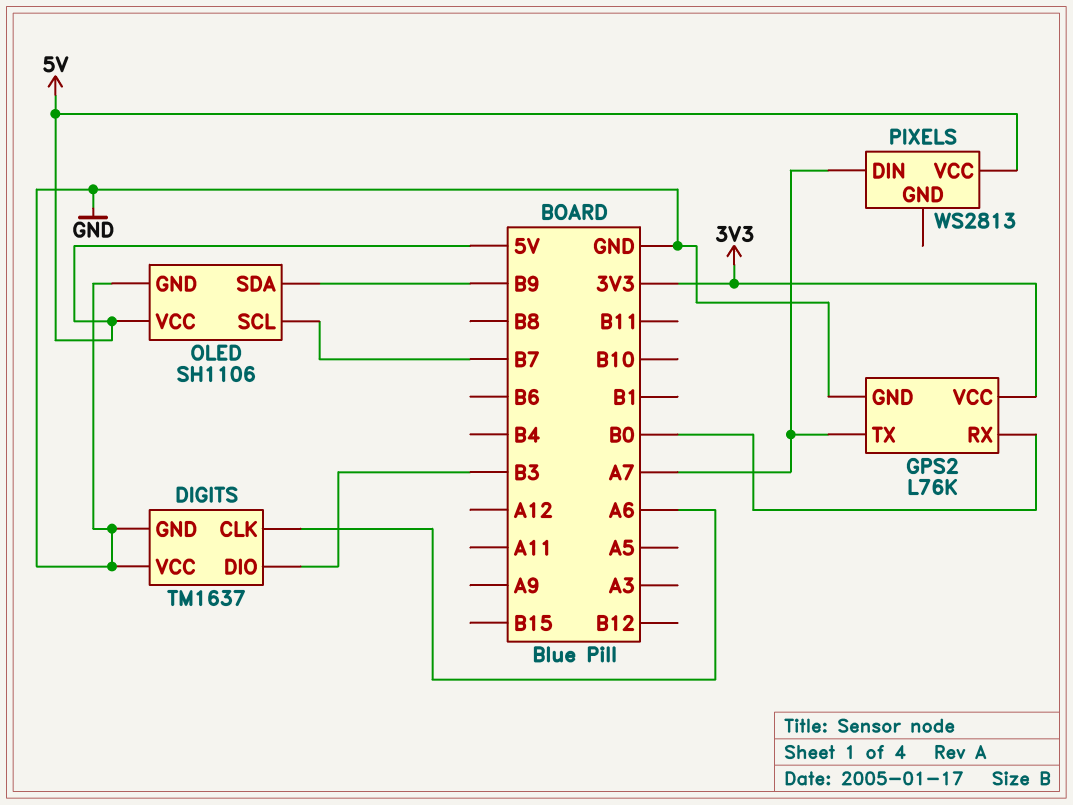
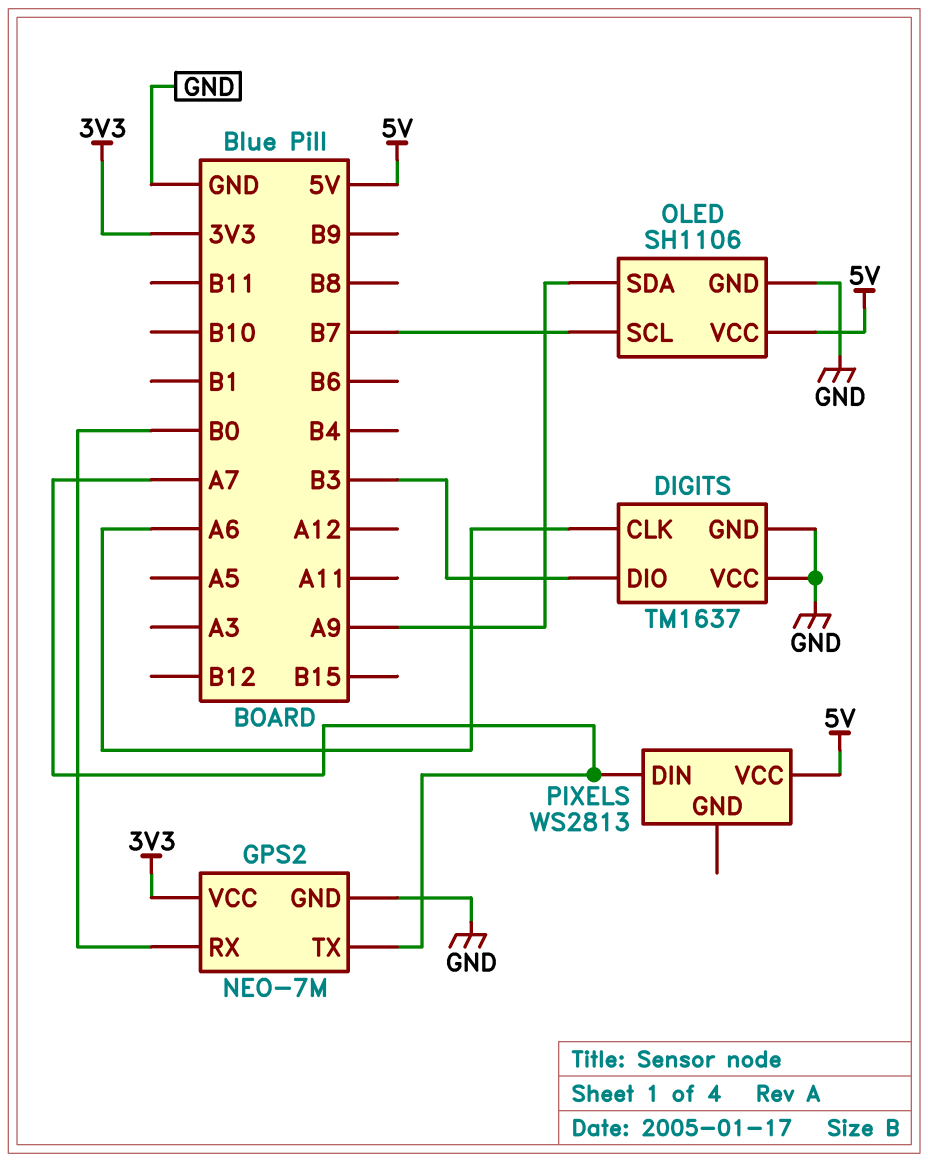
GPS2: L76K -> NEO-7M
OLED pin SDA: B9 -> A9

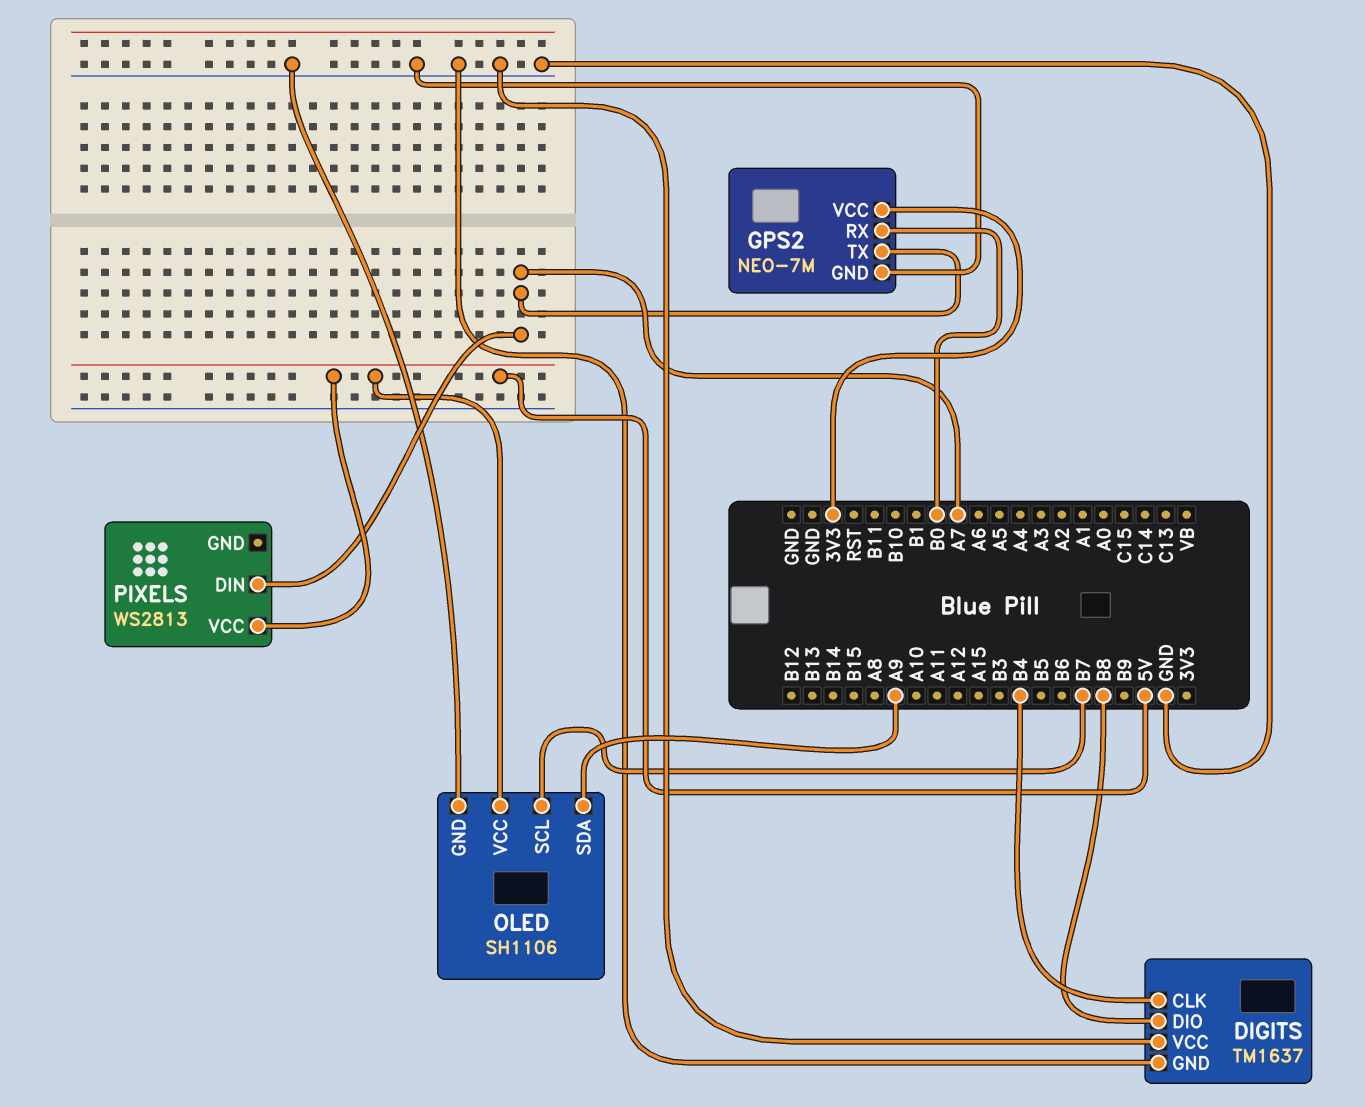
DIGITS pin CLK: A6 -> B4
DIGITS pin DIO: B3 -> B8

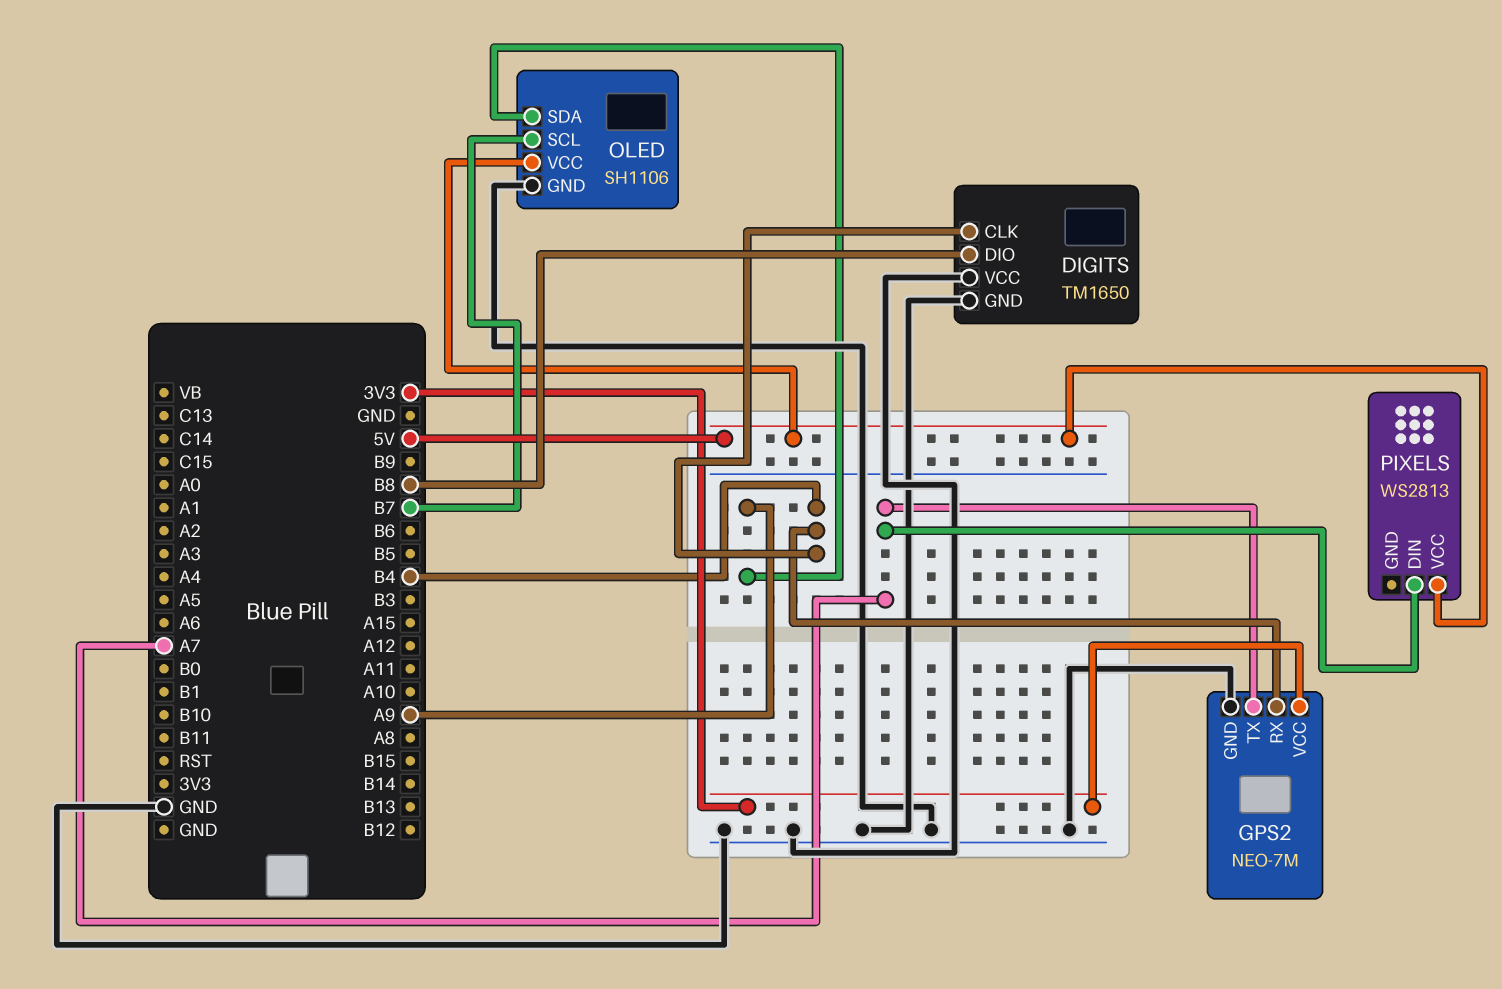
DIGITS: TM1637 -> TM1650
GPS2 pin RX: B0 -> B4

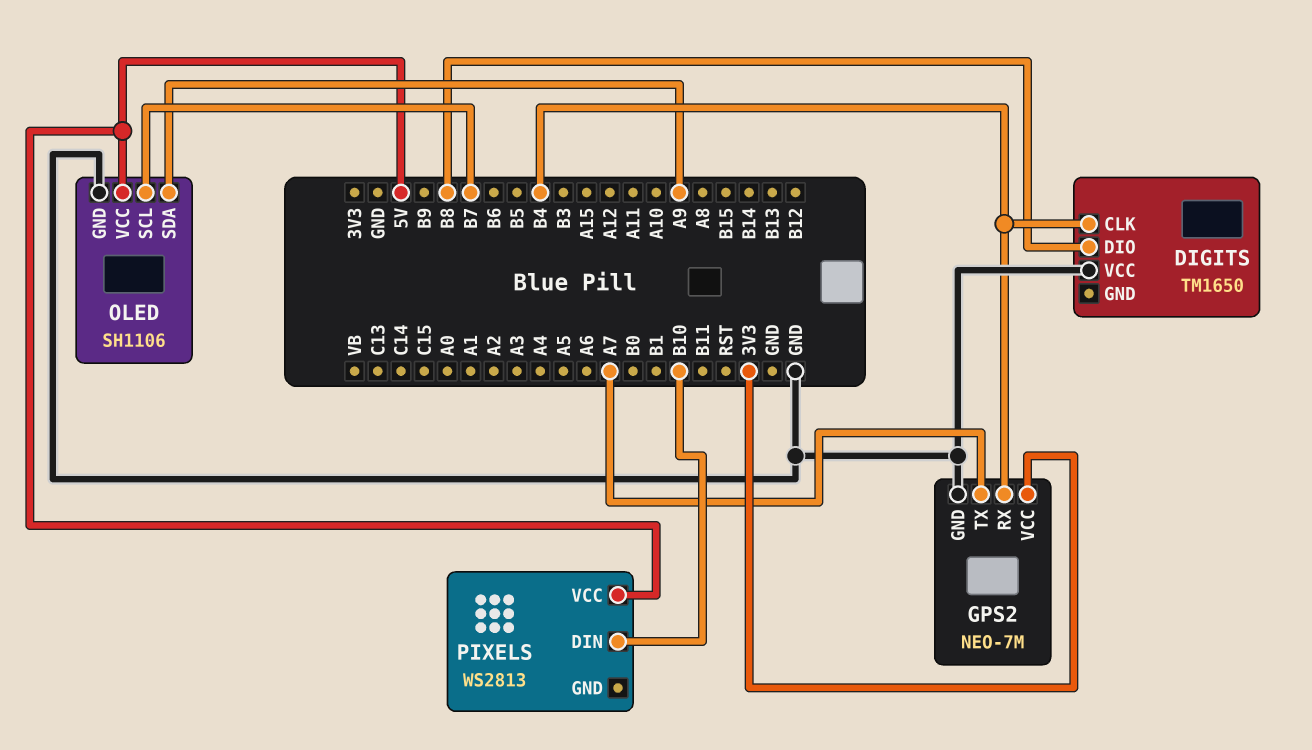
DIGITS pin GND: GND -> none
PIXELS pin DIN: A7 -> B10

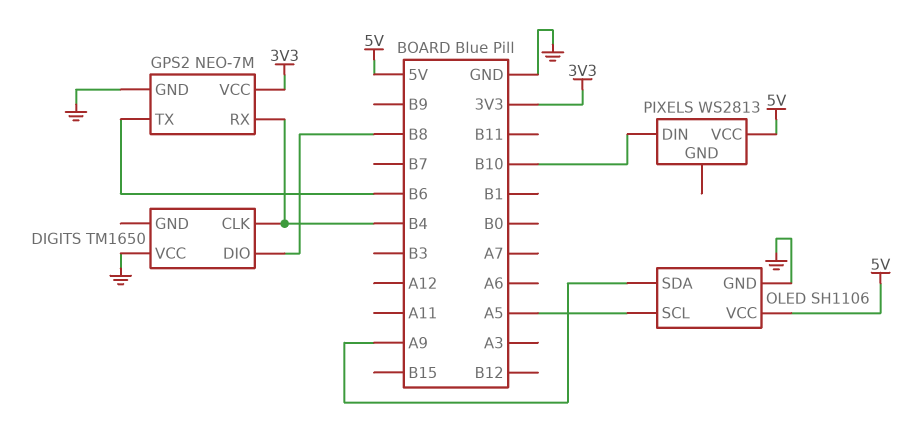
GPS2 pin TX: A7 -> B6
OLED pin SCL: B7 -> A5

